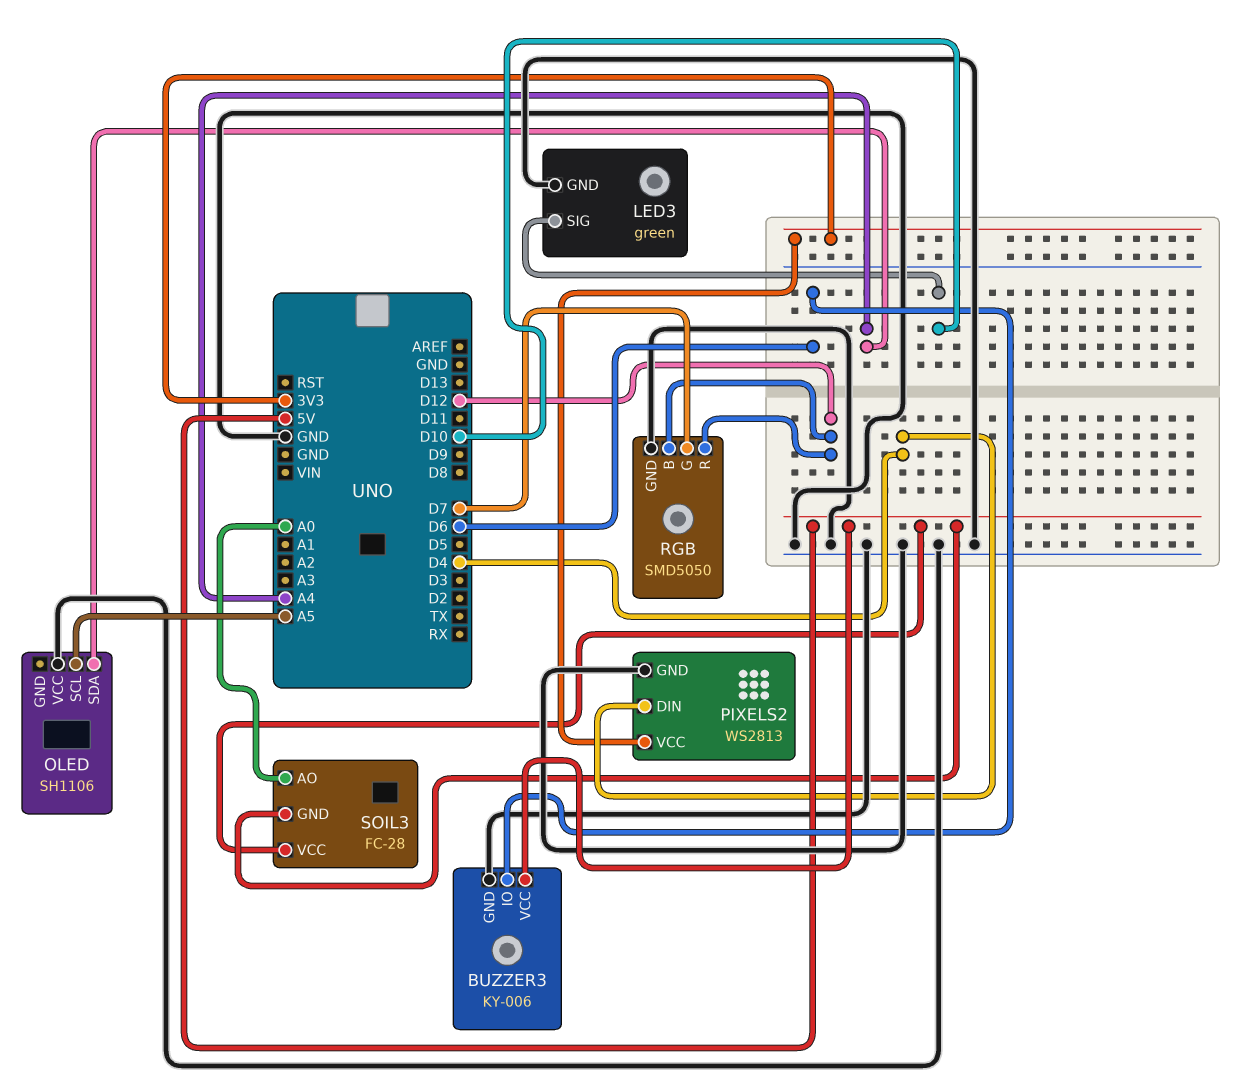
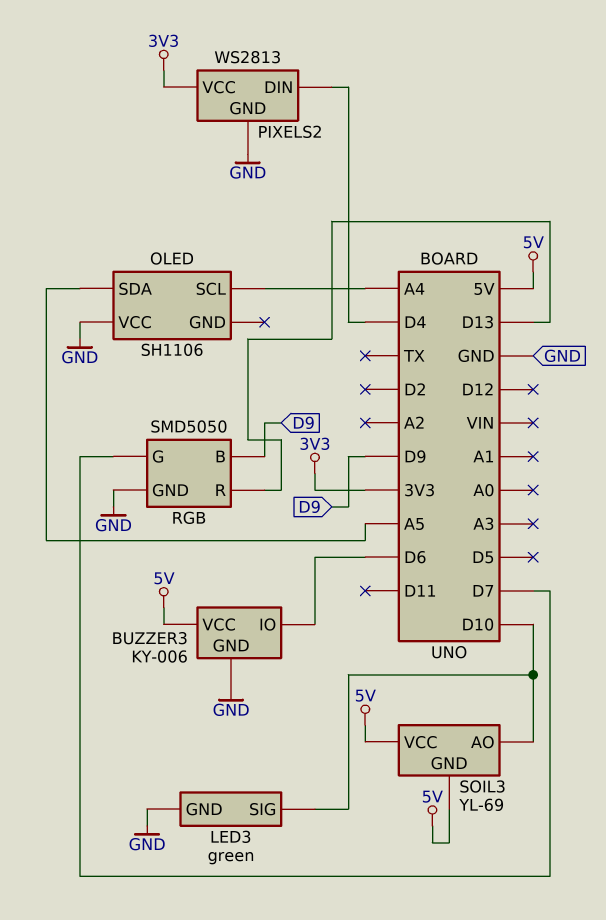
OLED pin SCL: A5 -> A4
OLED pin SDA: A4 -> A5
RGB pin B: D12 -> D9
RGB pin R: D12 -> D13
SOIL3: FC-28 -> YL-69
SOIL3 pin AO: A0 -> D10

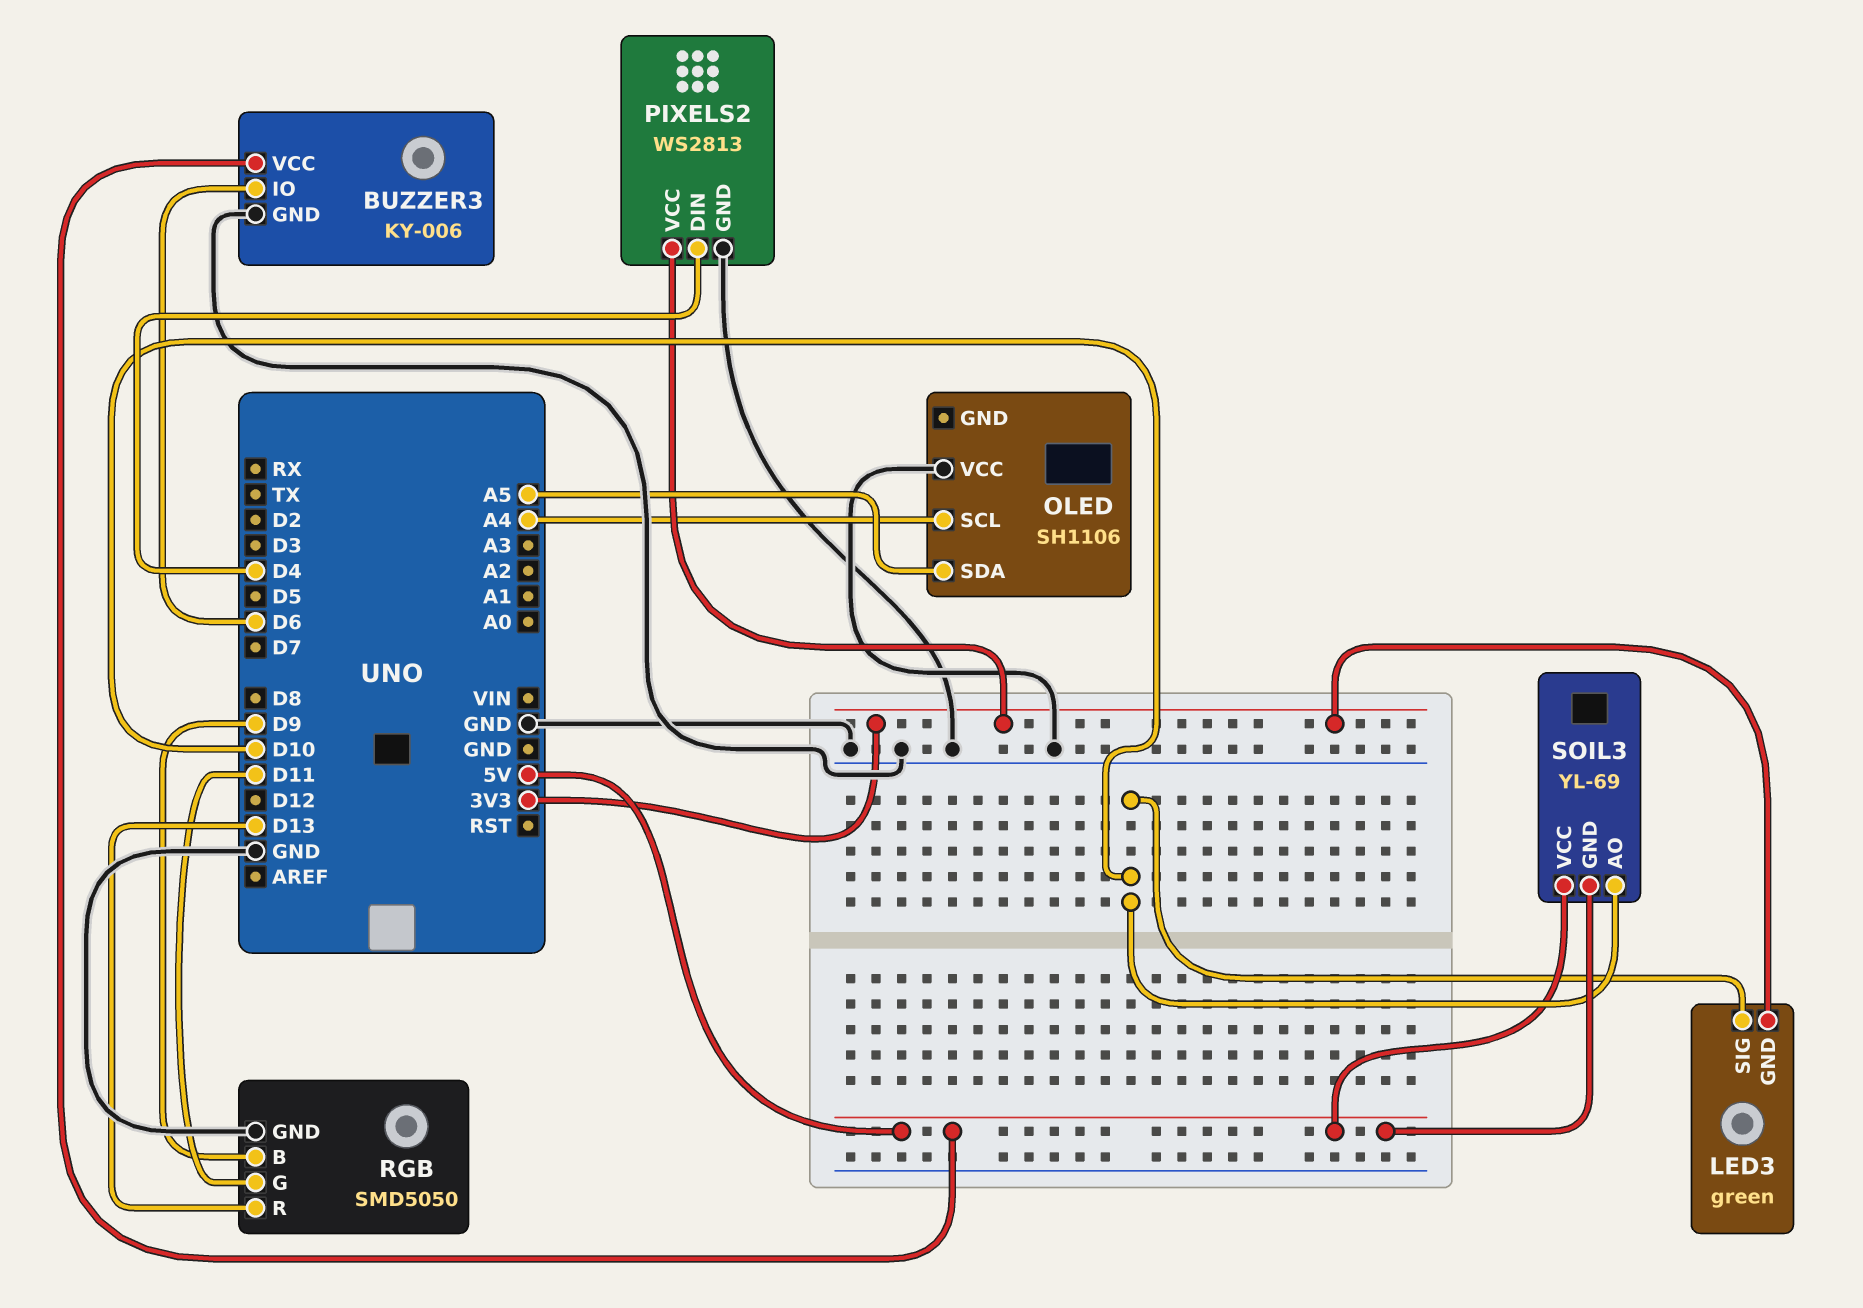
LED3 pin GND: GND -> 3V3
RGB pin G: D7 -> D11

